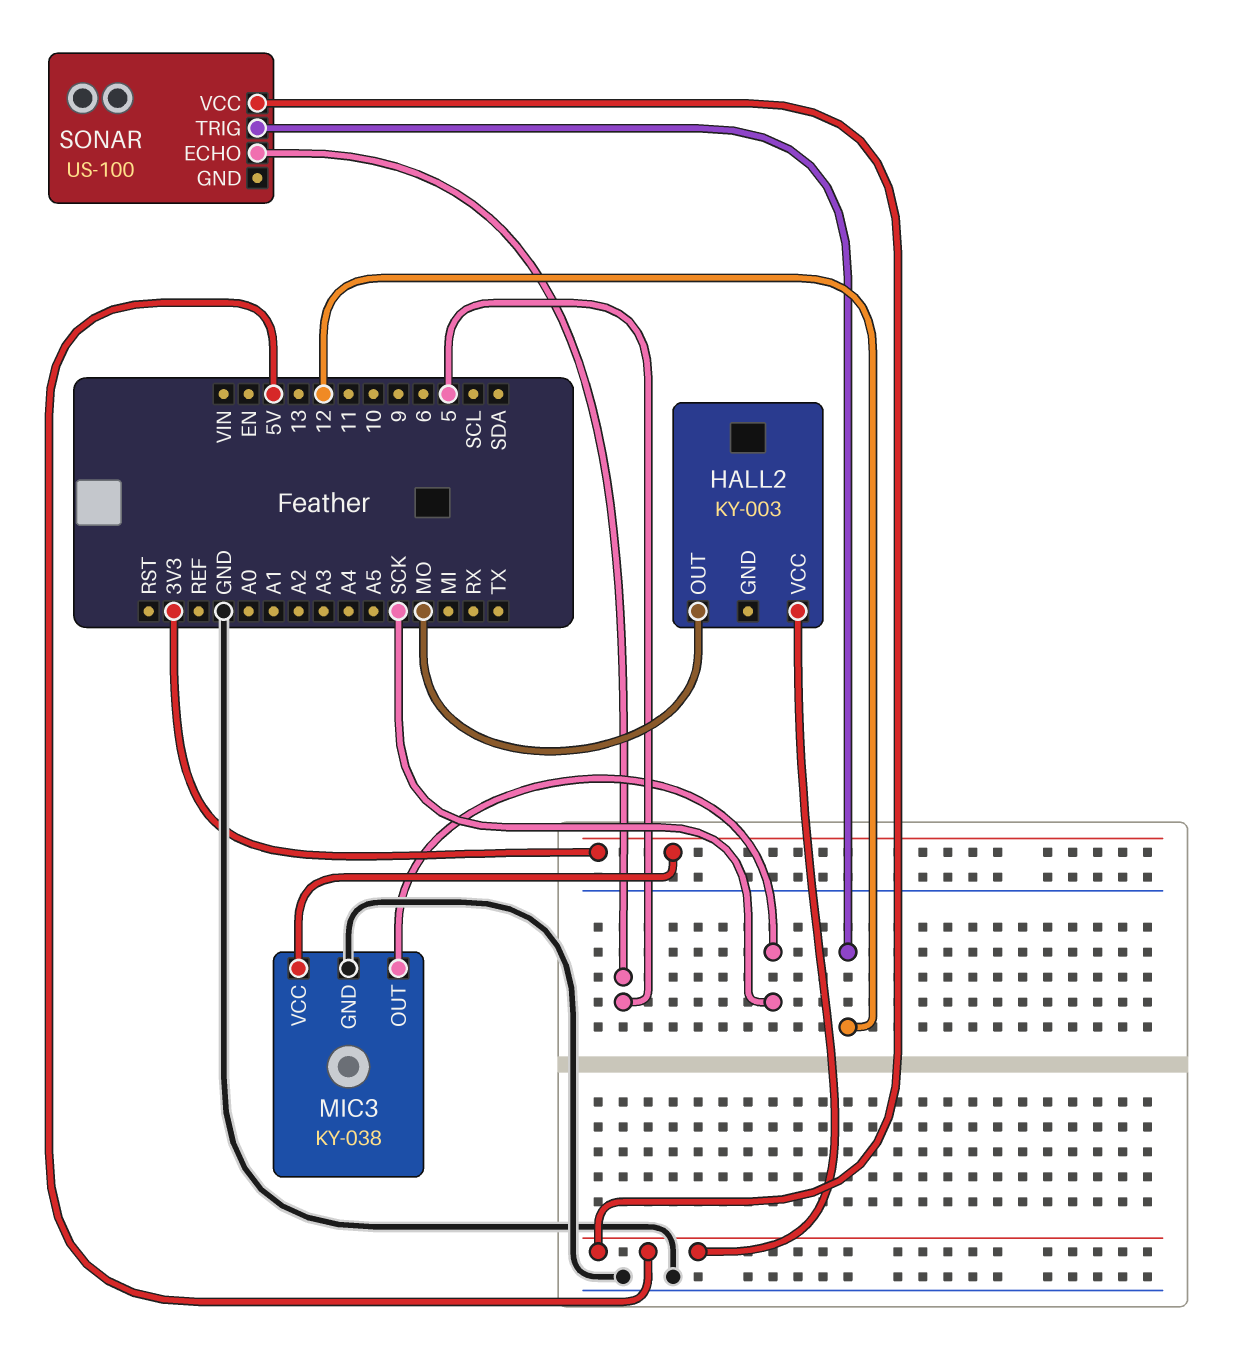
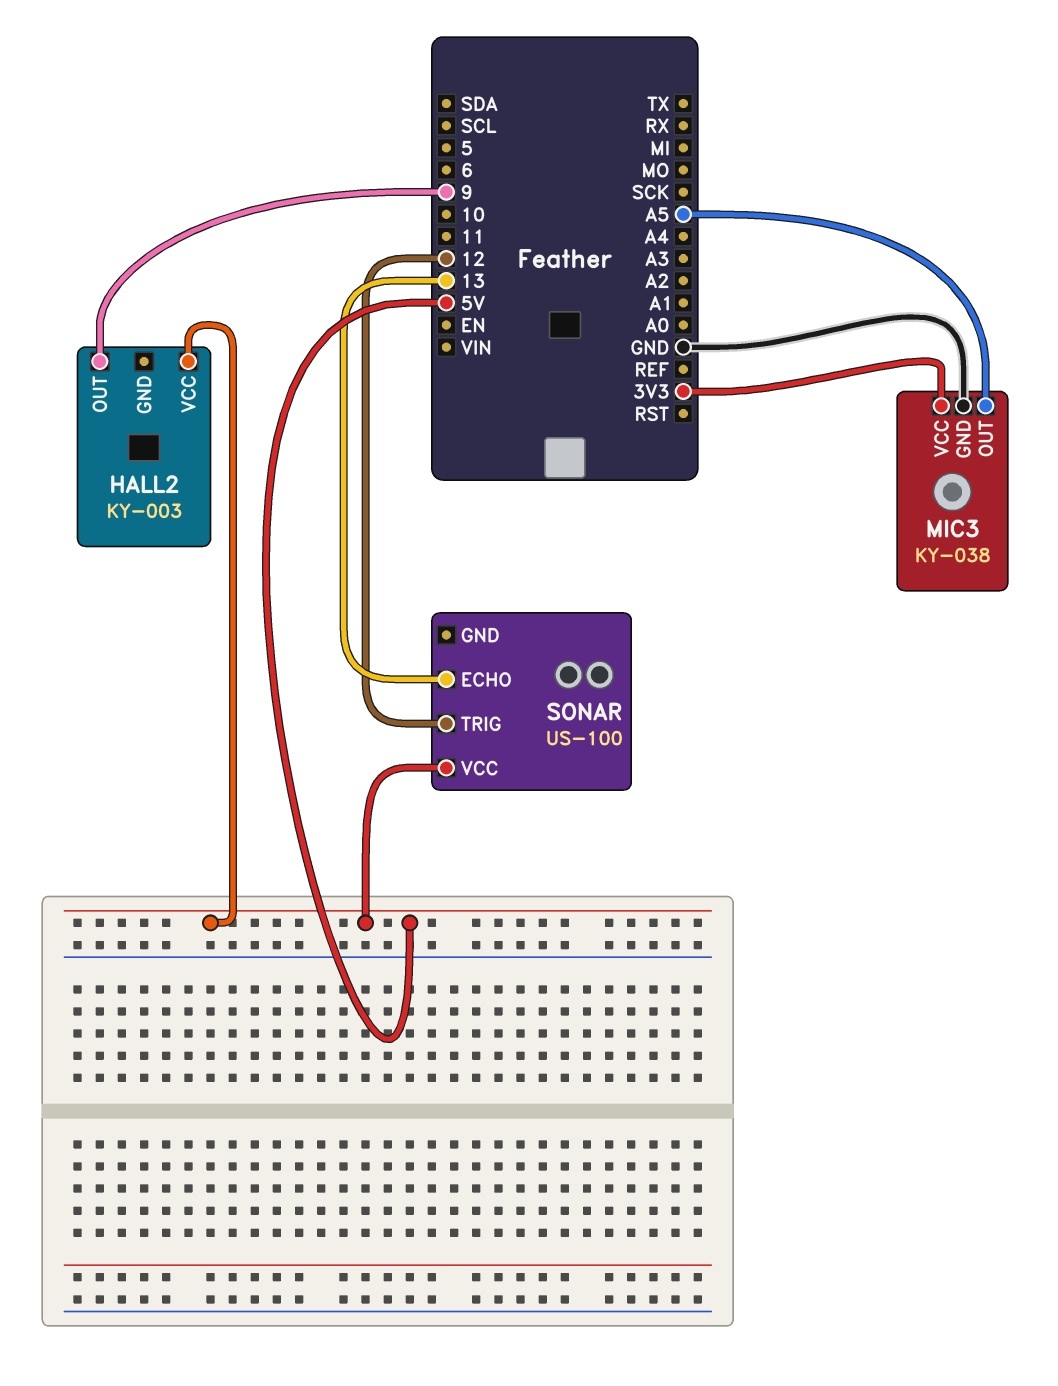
HALL2 pin OUT: MO -> 9
MIC3 pin OUT: SCK -> A5
SONAR pin ECHO: 5 -> 13

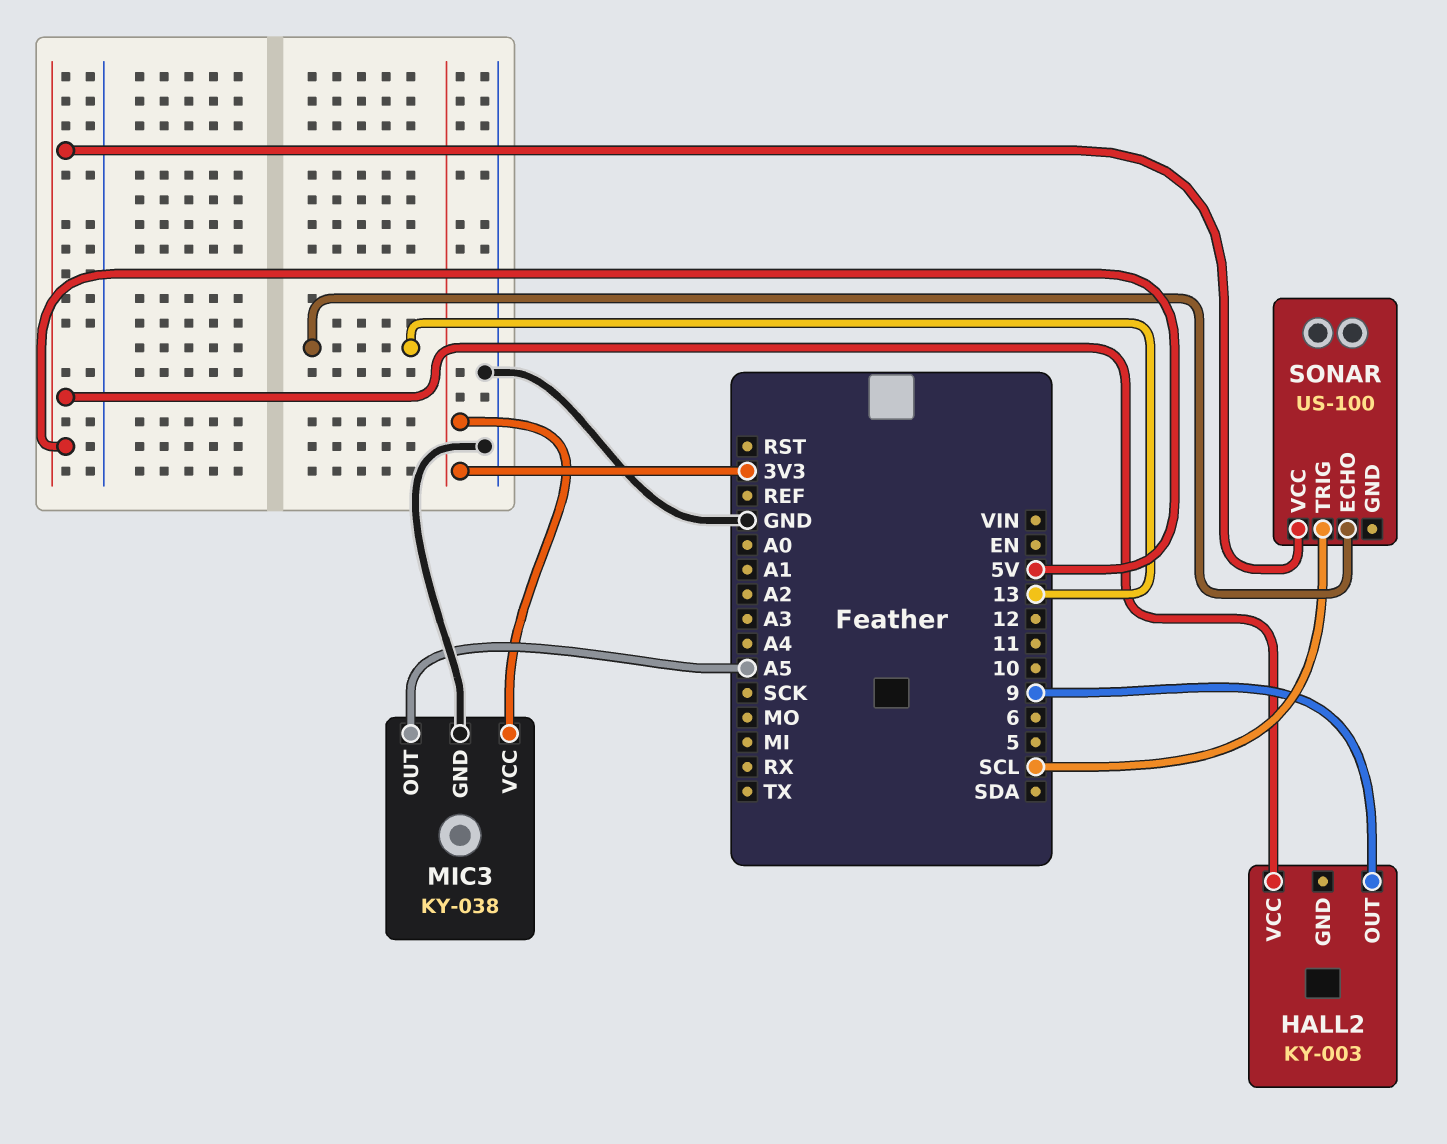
SONAR pin TRIG: 12 -> SCL

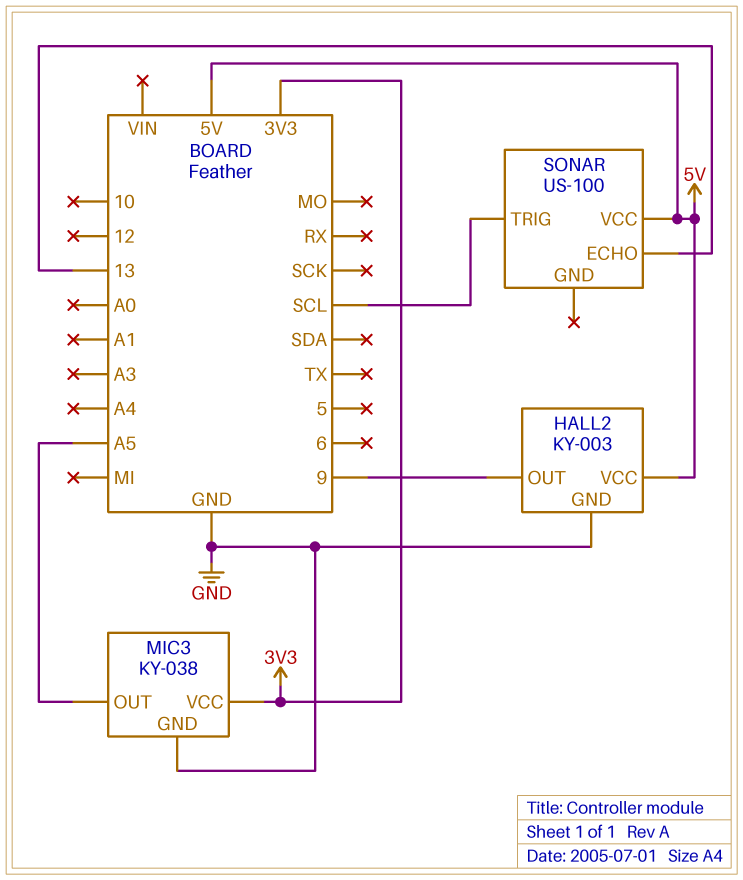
HALL2 pin GND: none -> GND

